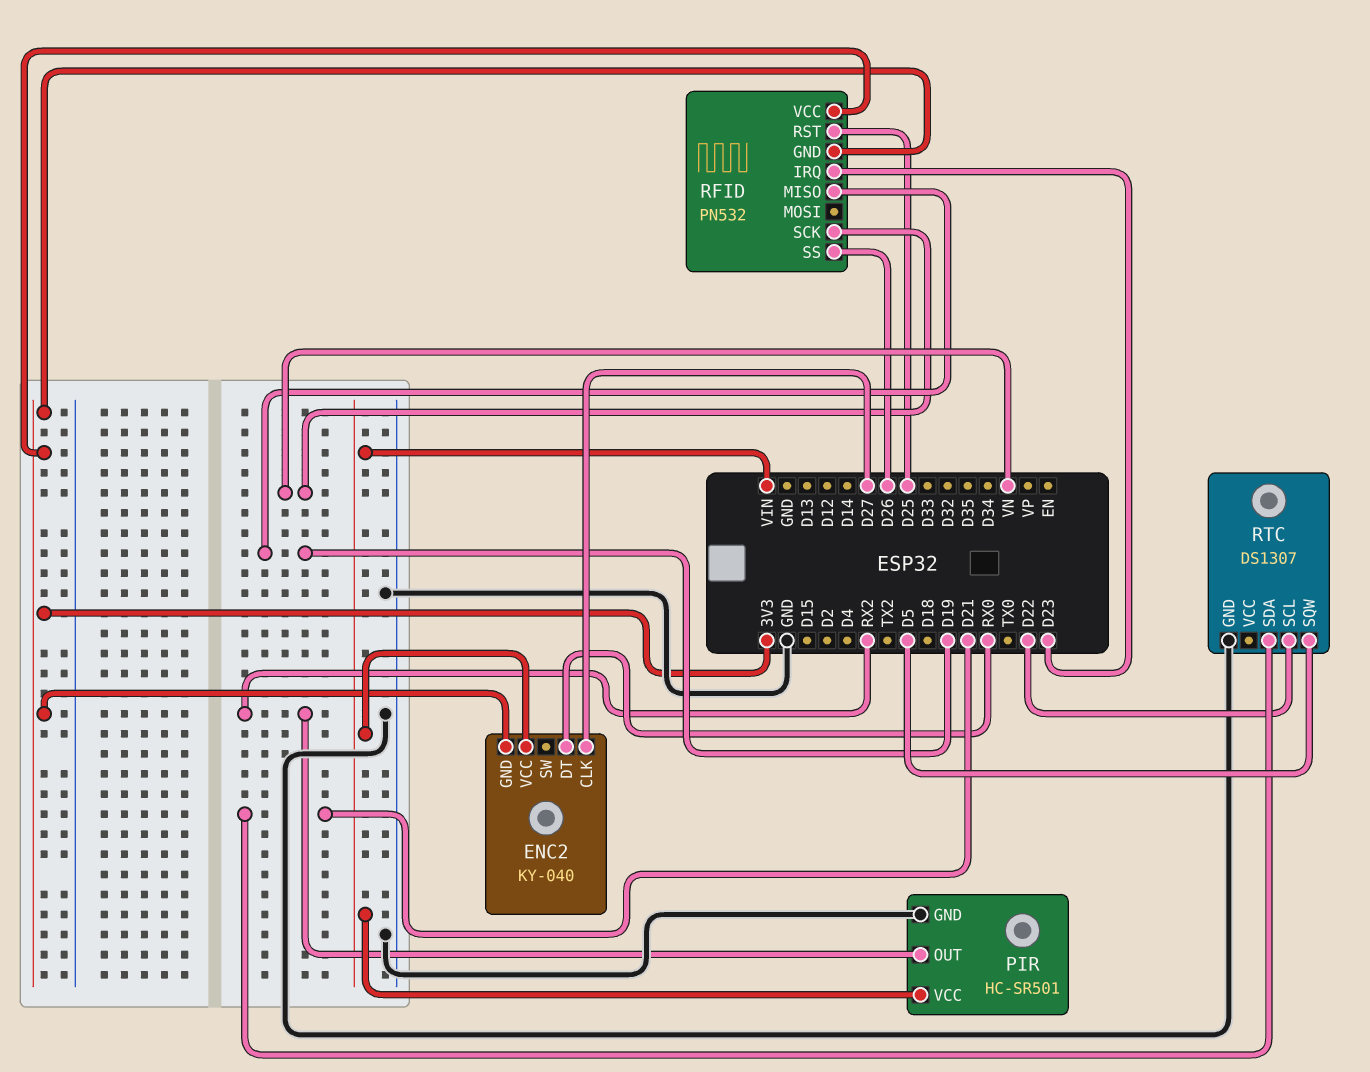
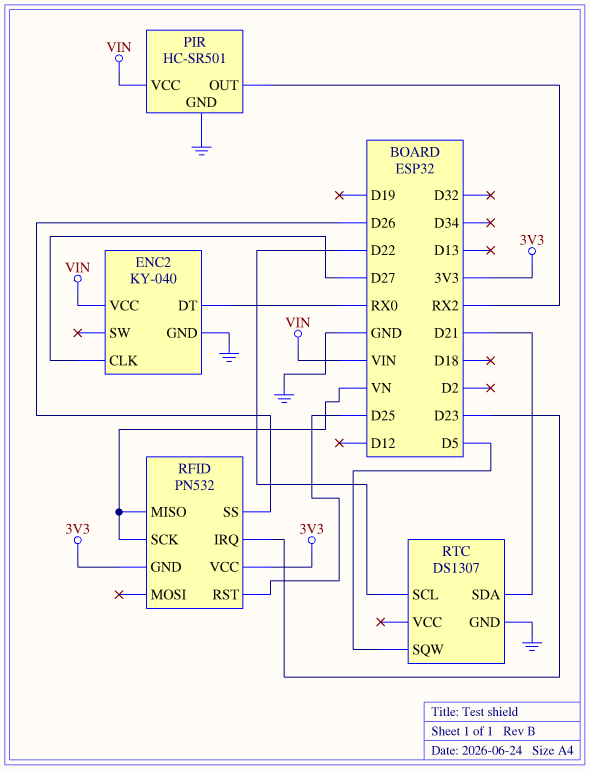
ENC2 pin GND: 3V3 -> GND
RFID pin MISO: D19 -> VN

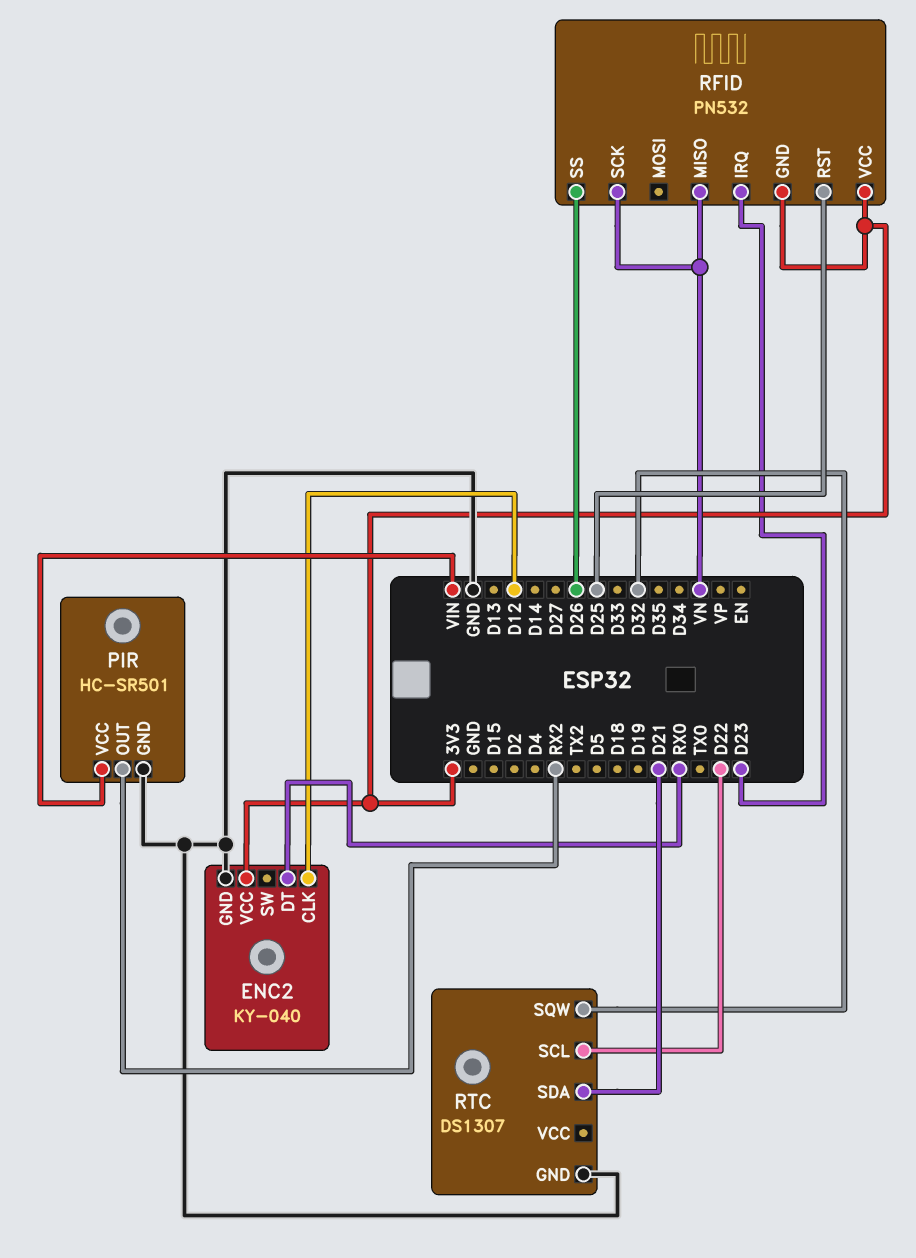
ENC2 pin CLK: D27 -> D12
ENC2 pin VCC: VIN -> 3V3
RTC pin SQW: D5 -> D32

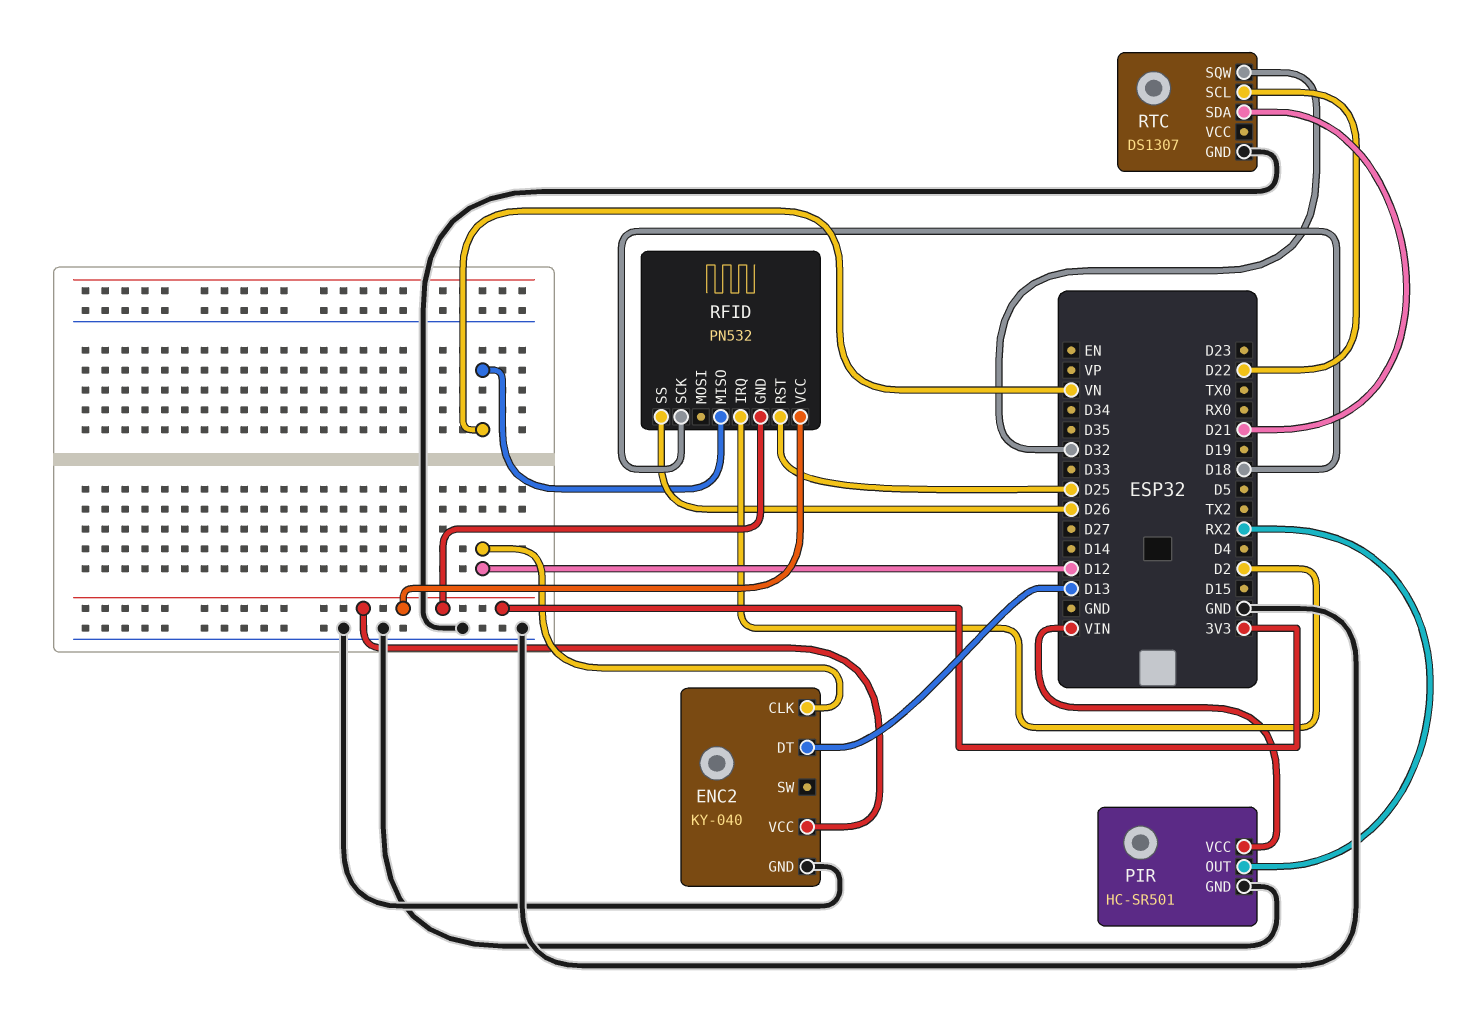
ENC2 pin DT: RX0 -> D13
RFID pin IRQ: D23 -> D2
RFID pin SCK: VN -> D18

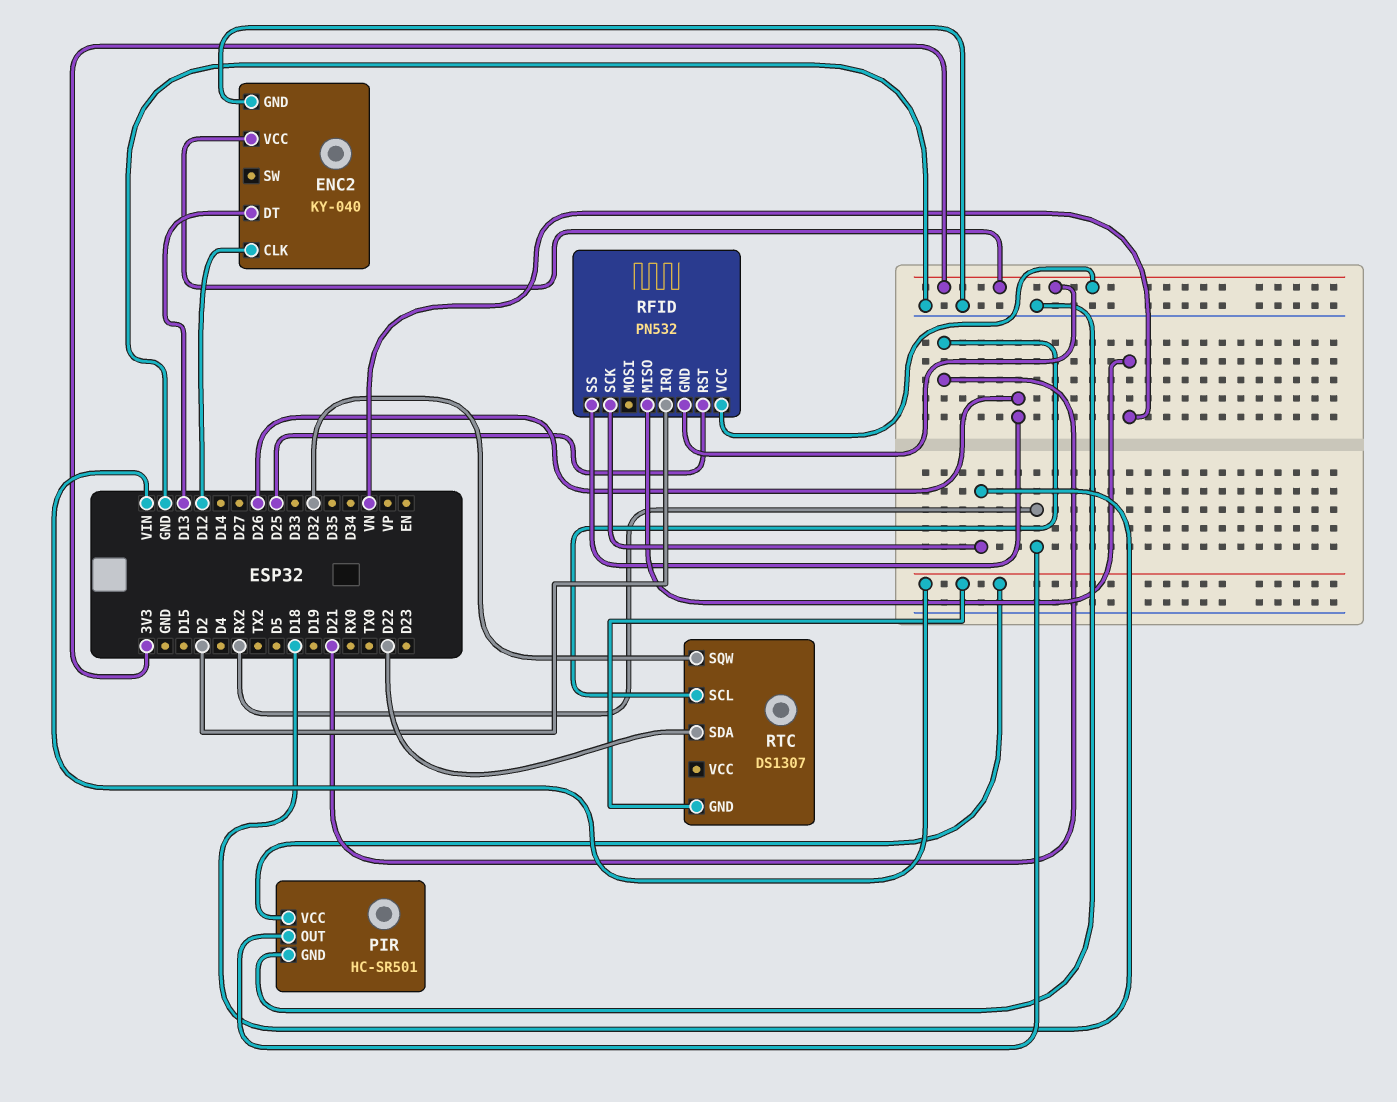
RTC pin GND: GND -> VIN
RTC pin SCL: D22 -> D21
RTC pin SDA: D21 -> D22

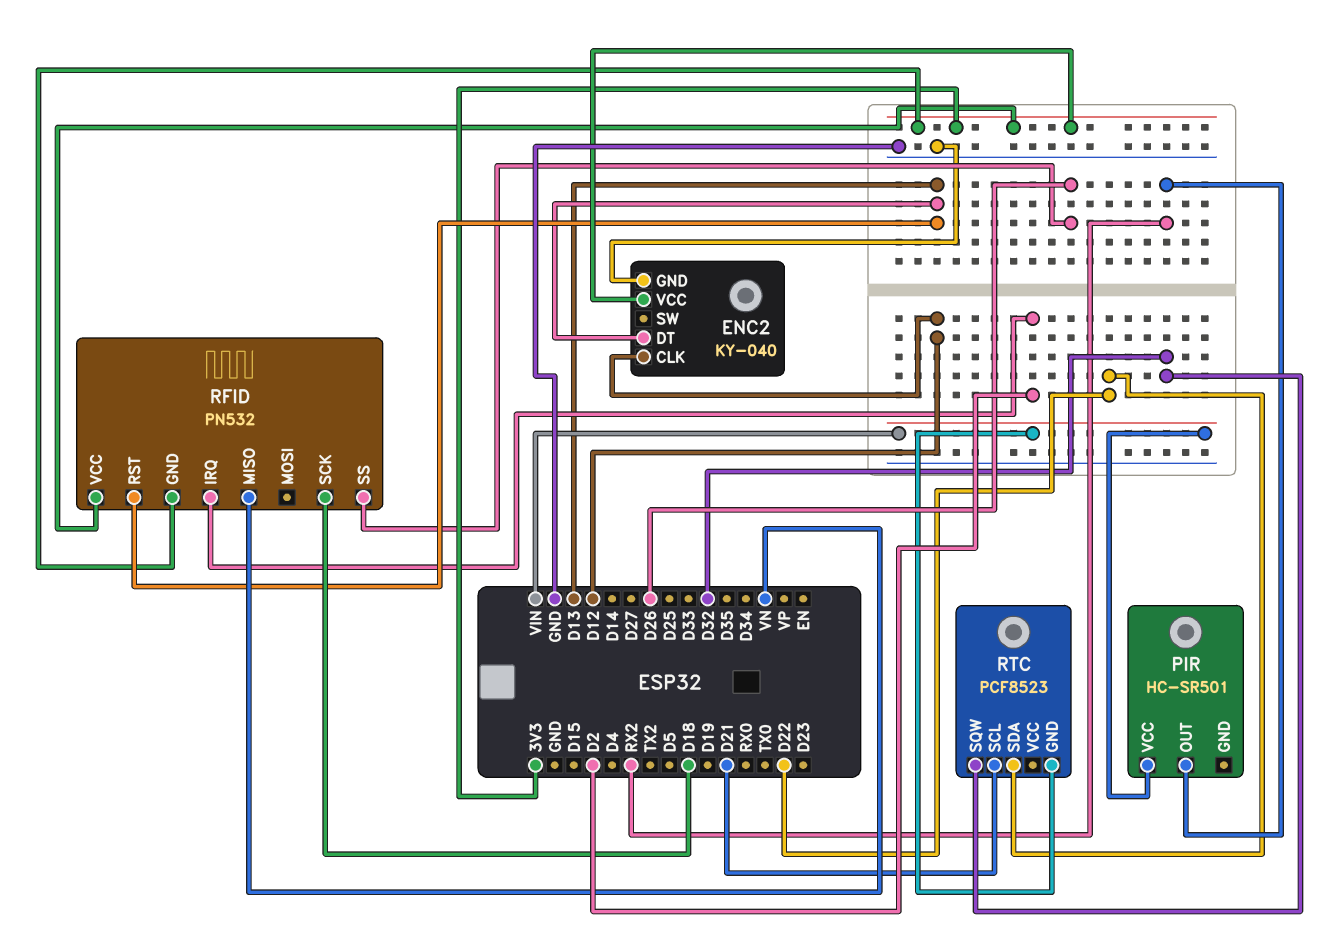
PIR pin GND: GND -> none
RFID pin RST: D25 -> D13
RTC: DS1307 -> PCF8523

